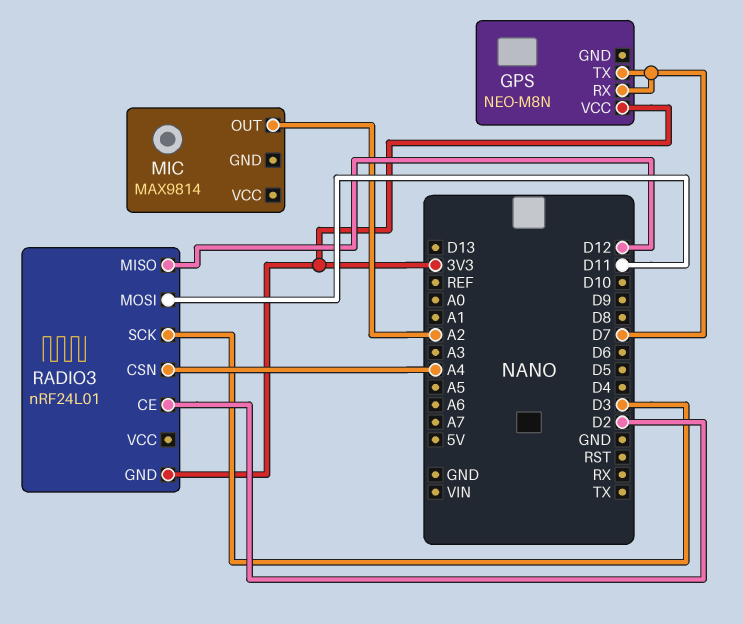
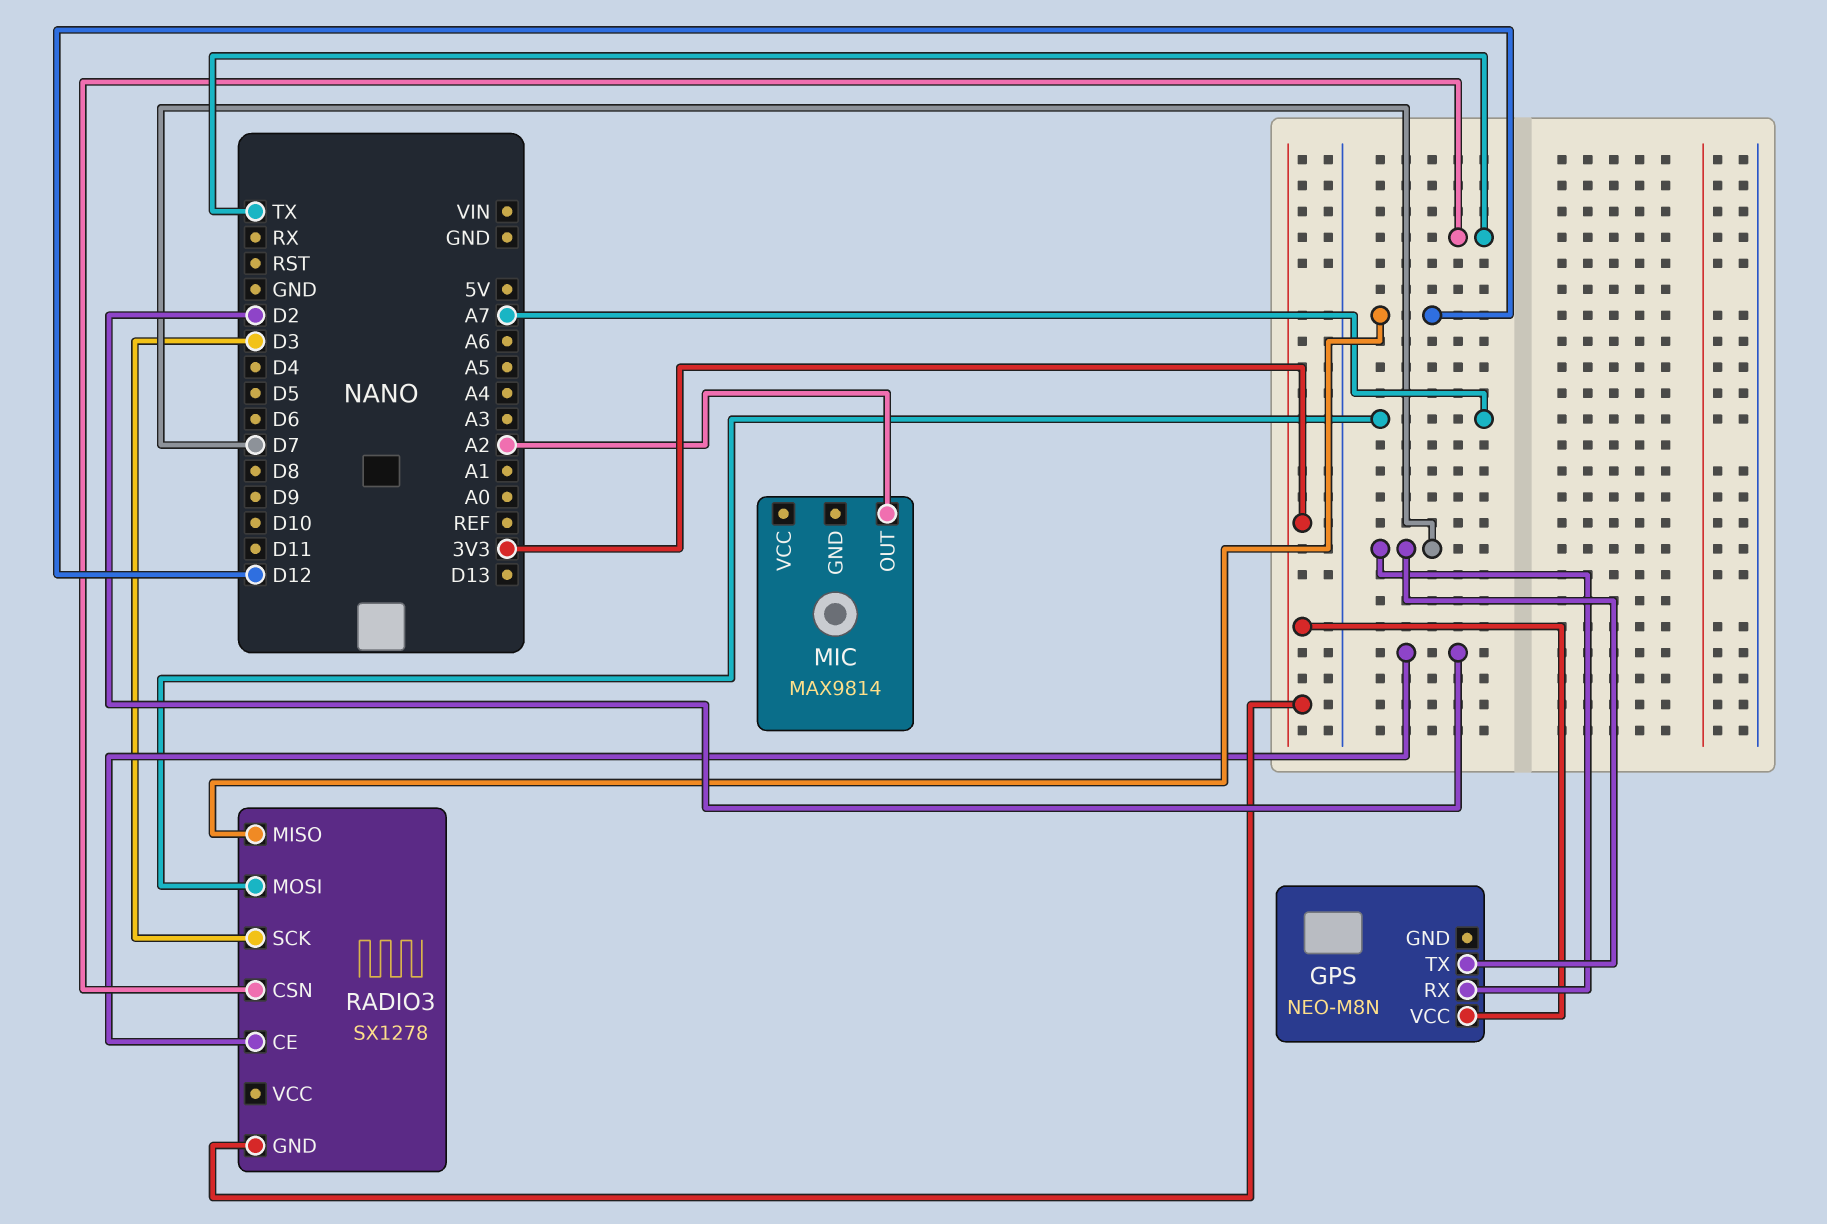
RADIO3: nRF24L01 -> SX1278
RADIO3 pin CSN: A4 -> TX
RADIO3 pin MOSI: D11 -> A7

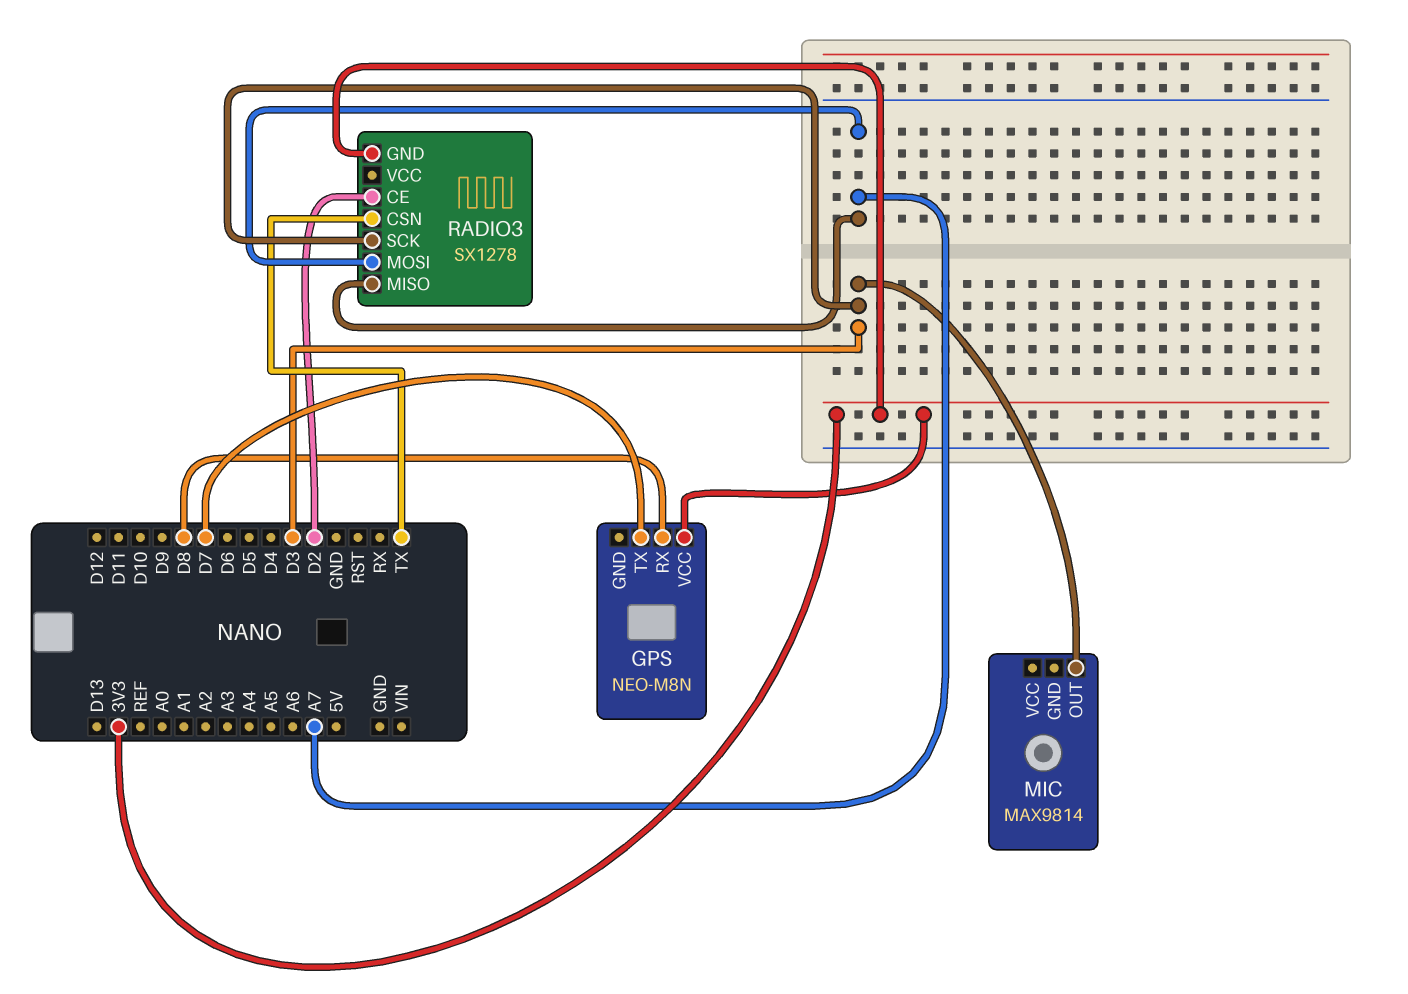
GPS pin RX: D7 -> D8
MIC pin OUT: A2 -> D3
RADIO3 pin MISO: D12 -> A7

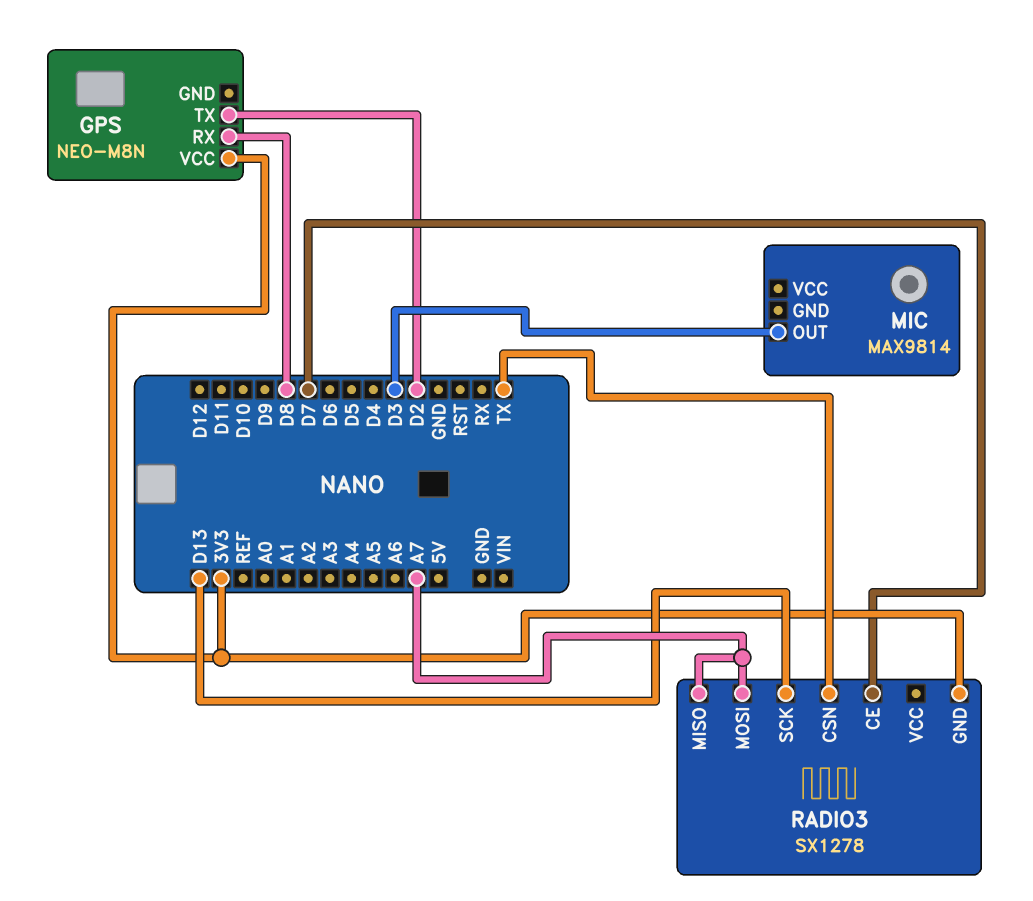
GPS pin TX: D7 -> D2
RADIO3 pin CE: D2 -> D7
RADIO3 pin SCK: D3 -> D13

